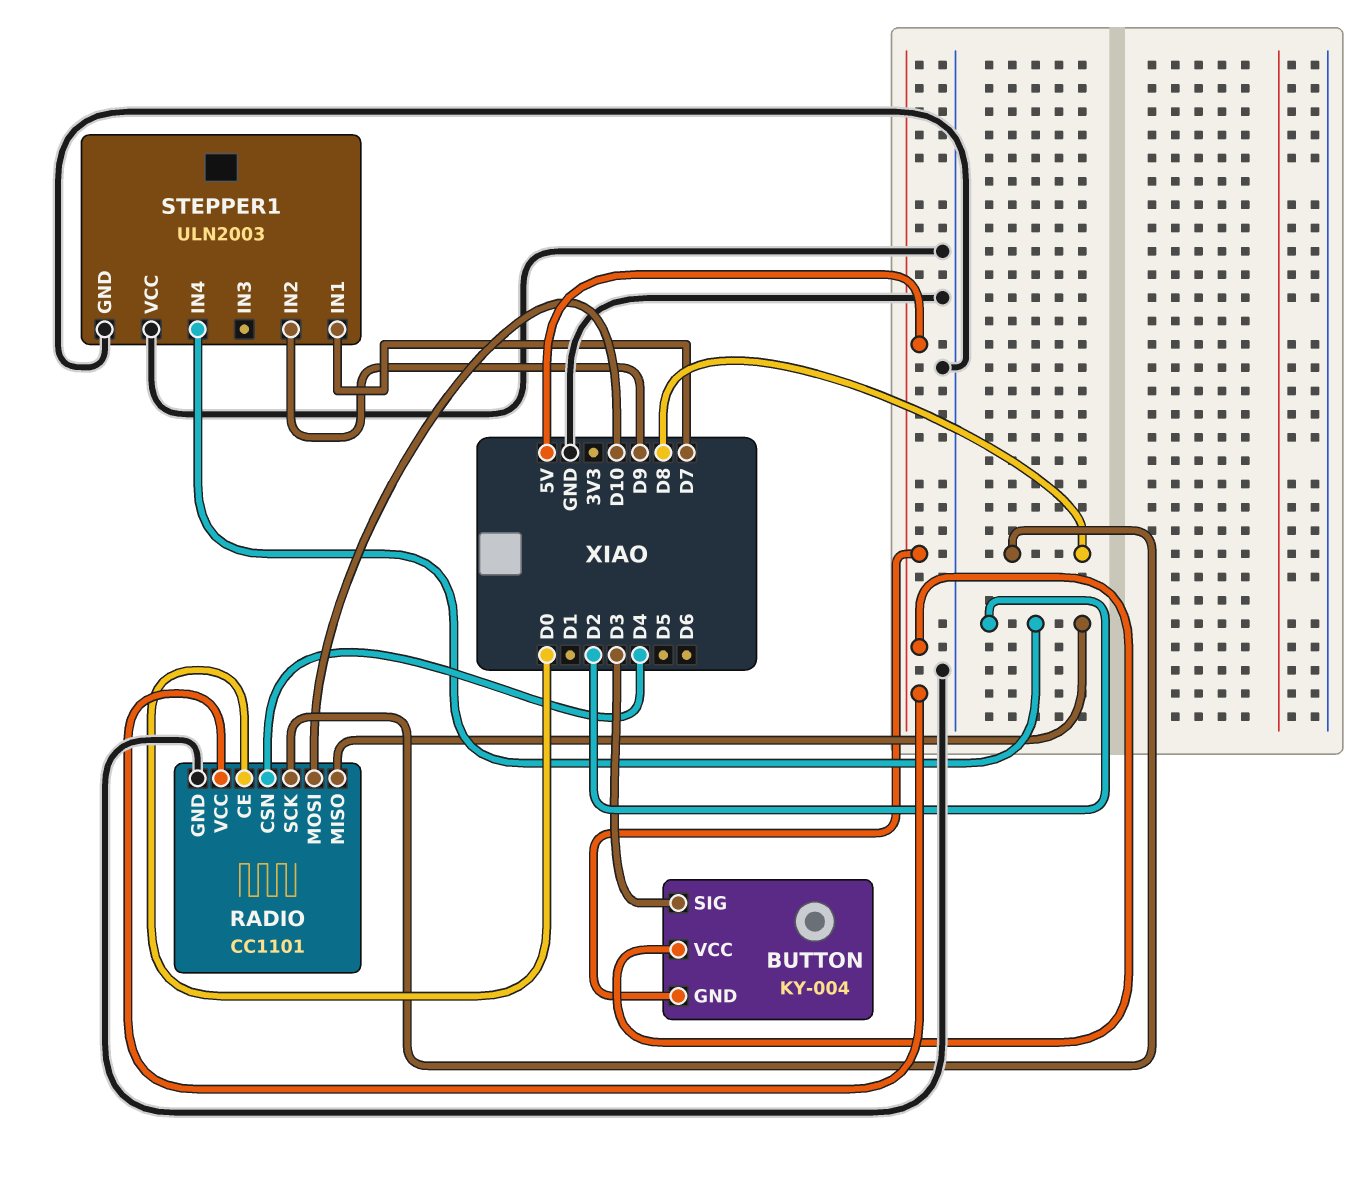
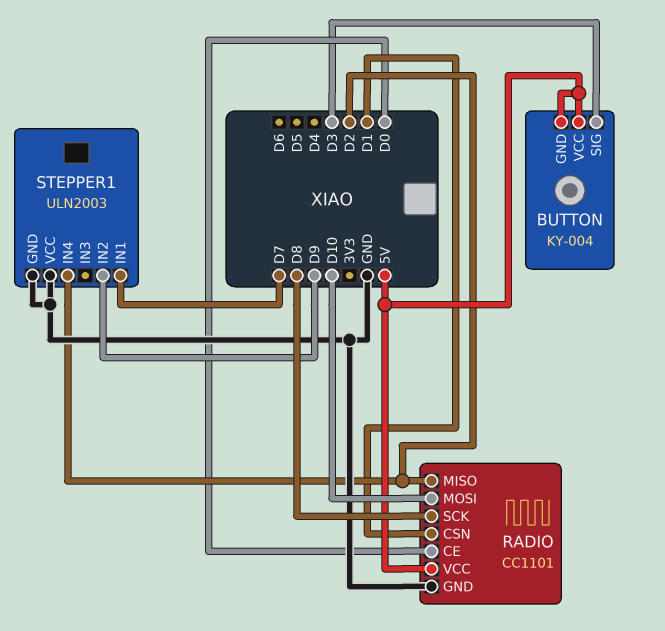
RADIO pin CSN: D4 -> D1

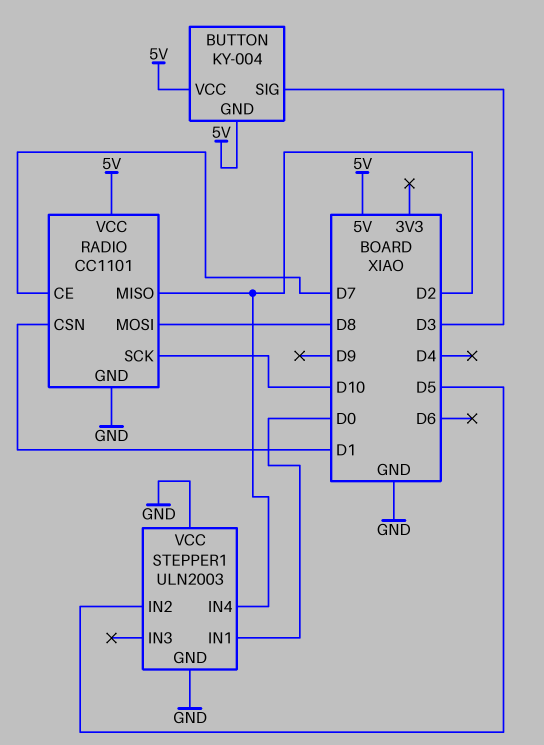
RADIO pin CE: D0 -> D7
RADIO pin MOSI: D10 -> D8
RADIO pin SCK: D8 -> D10
STEPPER1 pin IN1: D7 -> D0
STEPPER1 pin IN2: D9 -> D5

